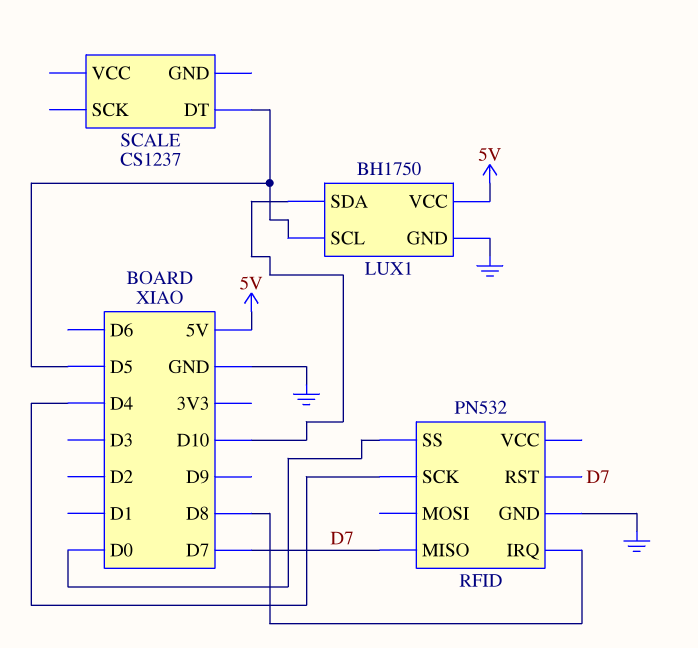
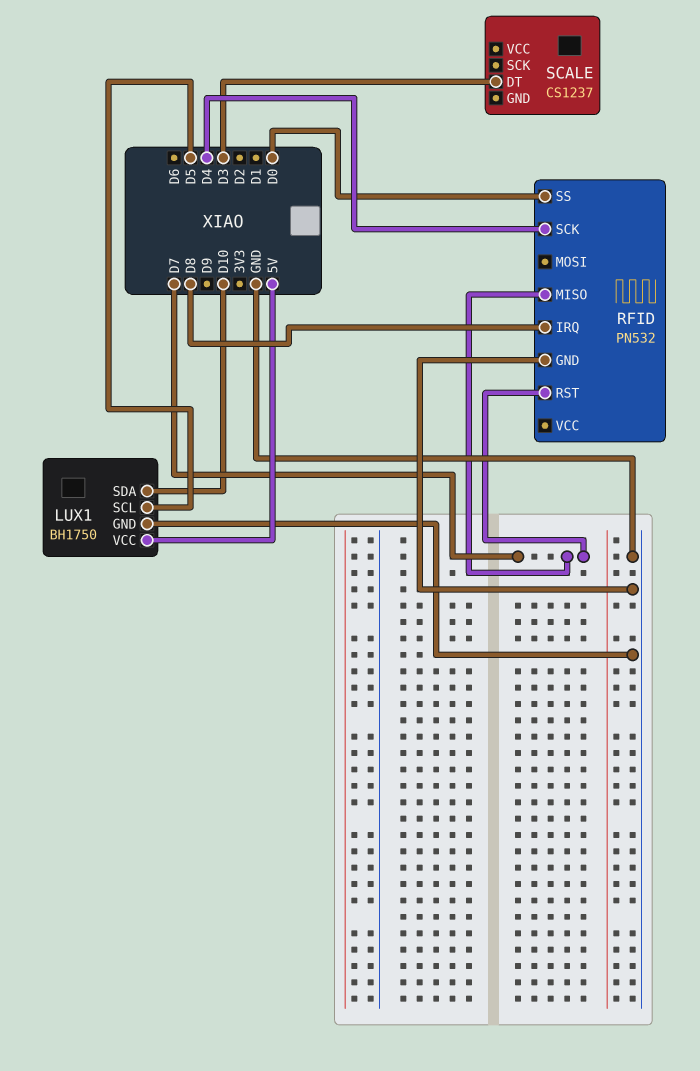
SCALE pin DT: D5 -> D3

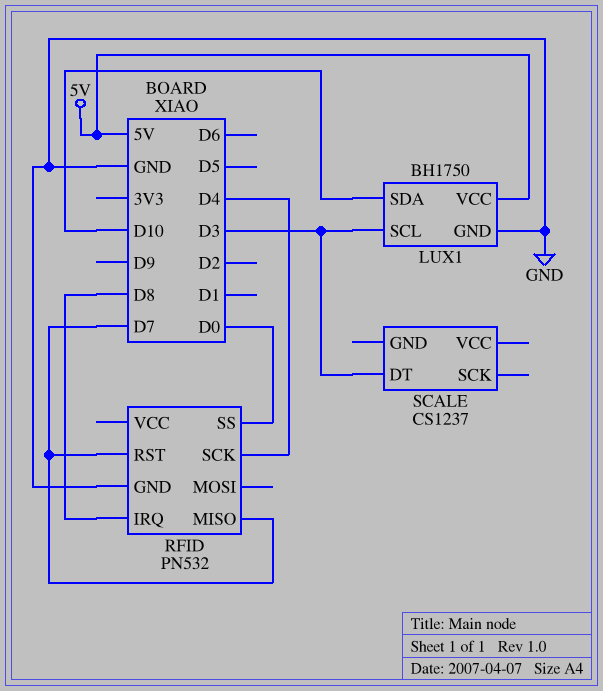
LUX1 pin SCL: D5 -> D3

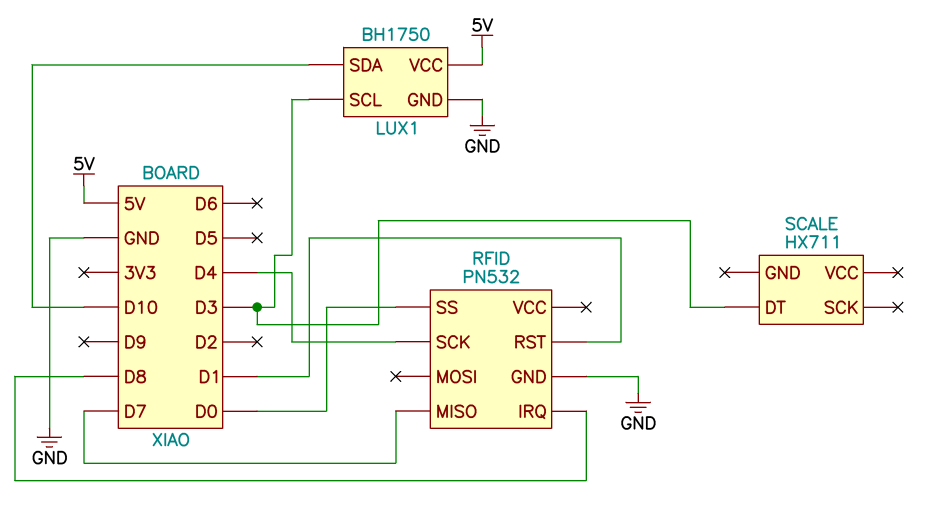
RFID pin RST: D7 -> D1
SCALE: CS1237 -> HX711

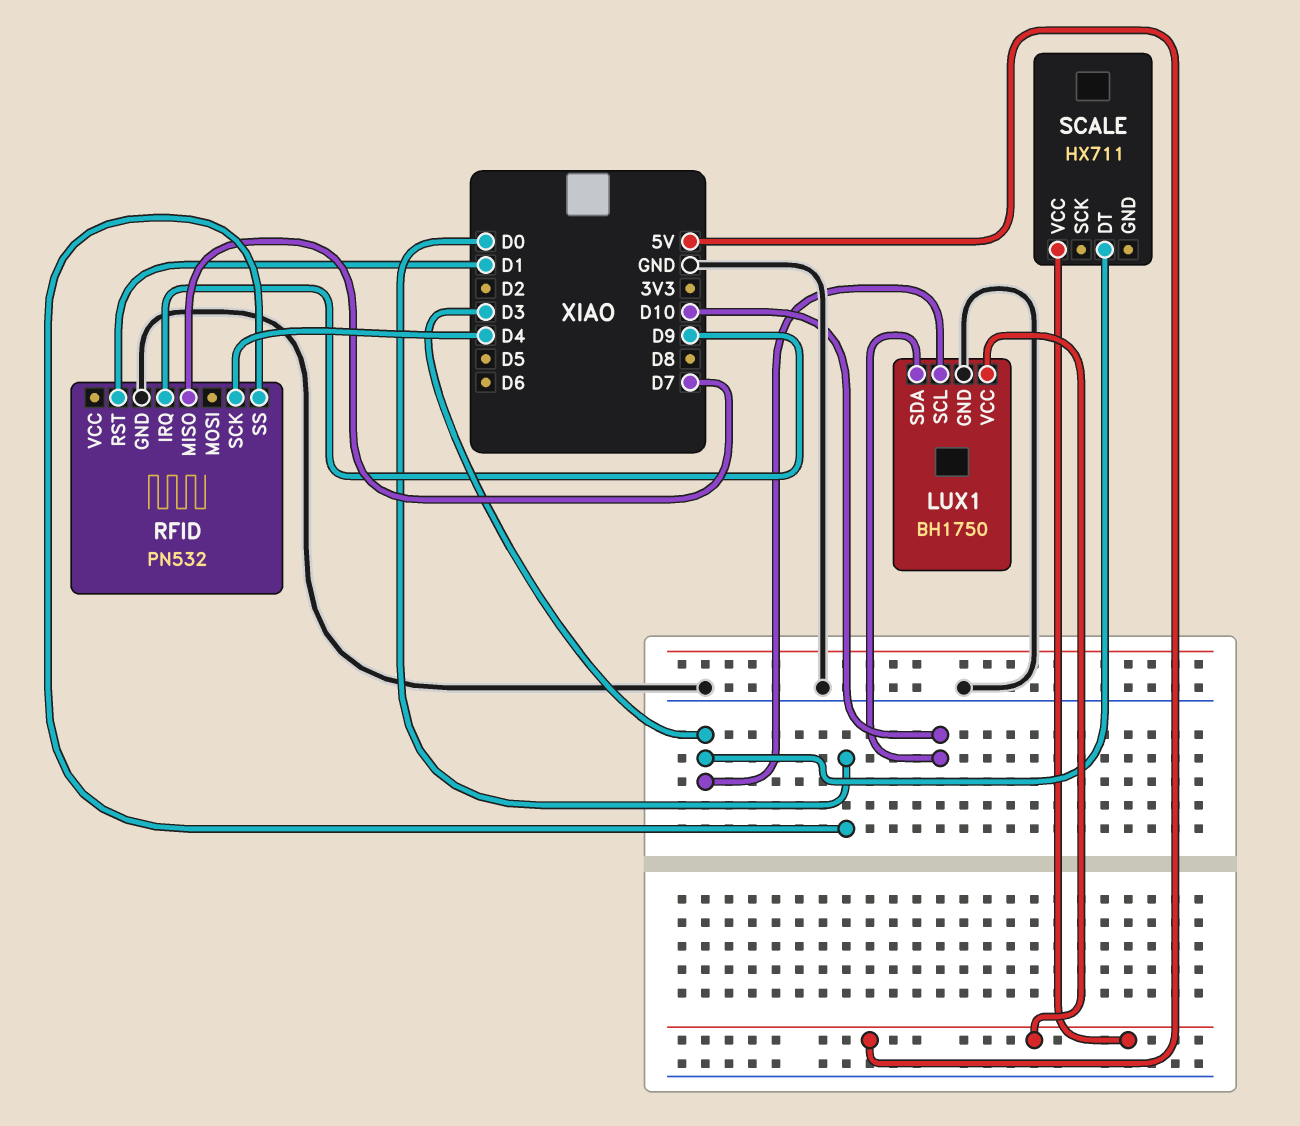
RFID pin IRQ: D8 -> D9
SCALE pin VCC: none -> 5V

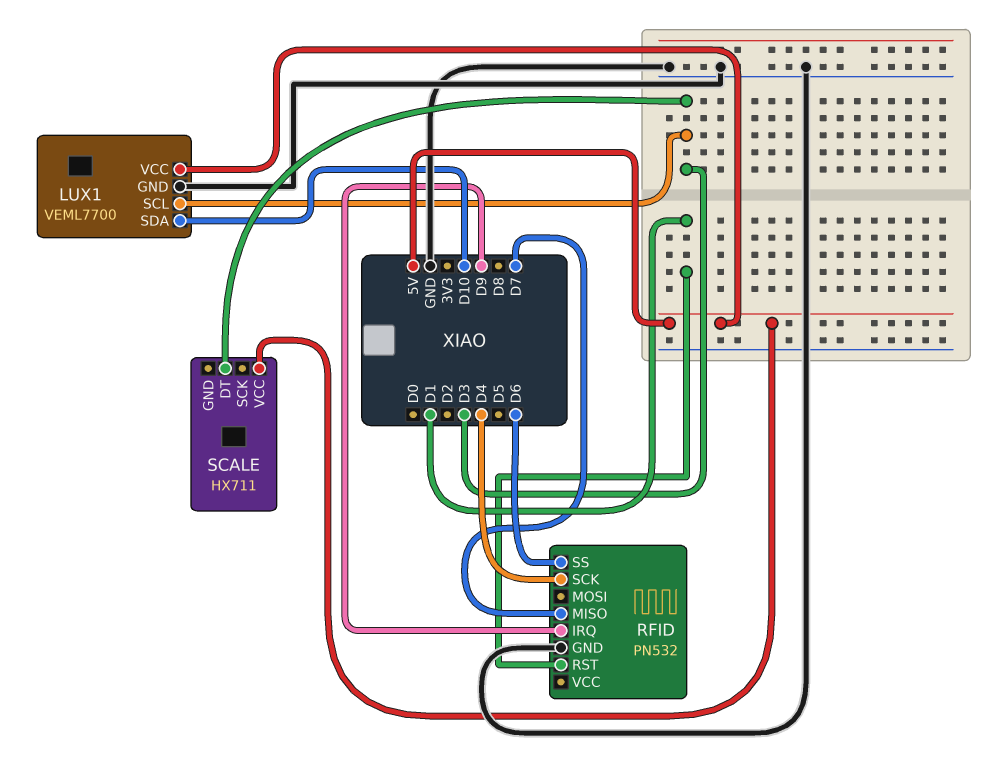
LUX1: BH1750 -> VEML7700
RFID pin SS: D0 -> D6

